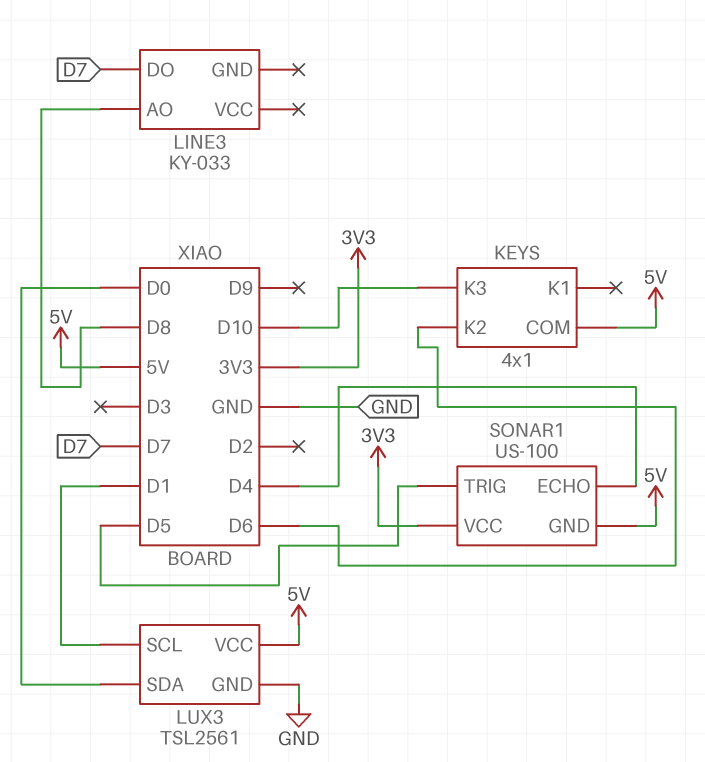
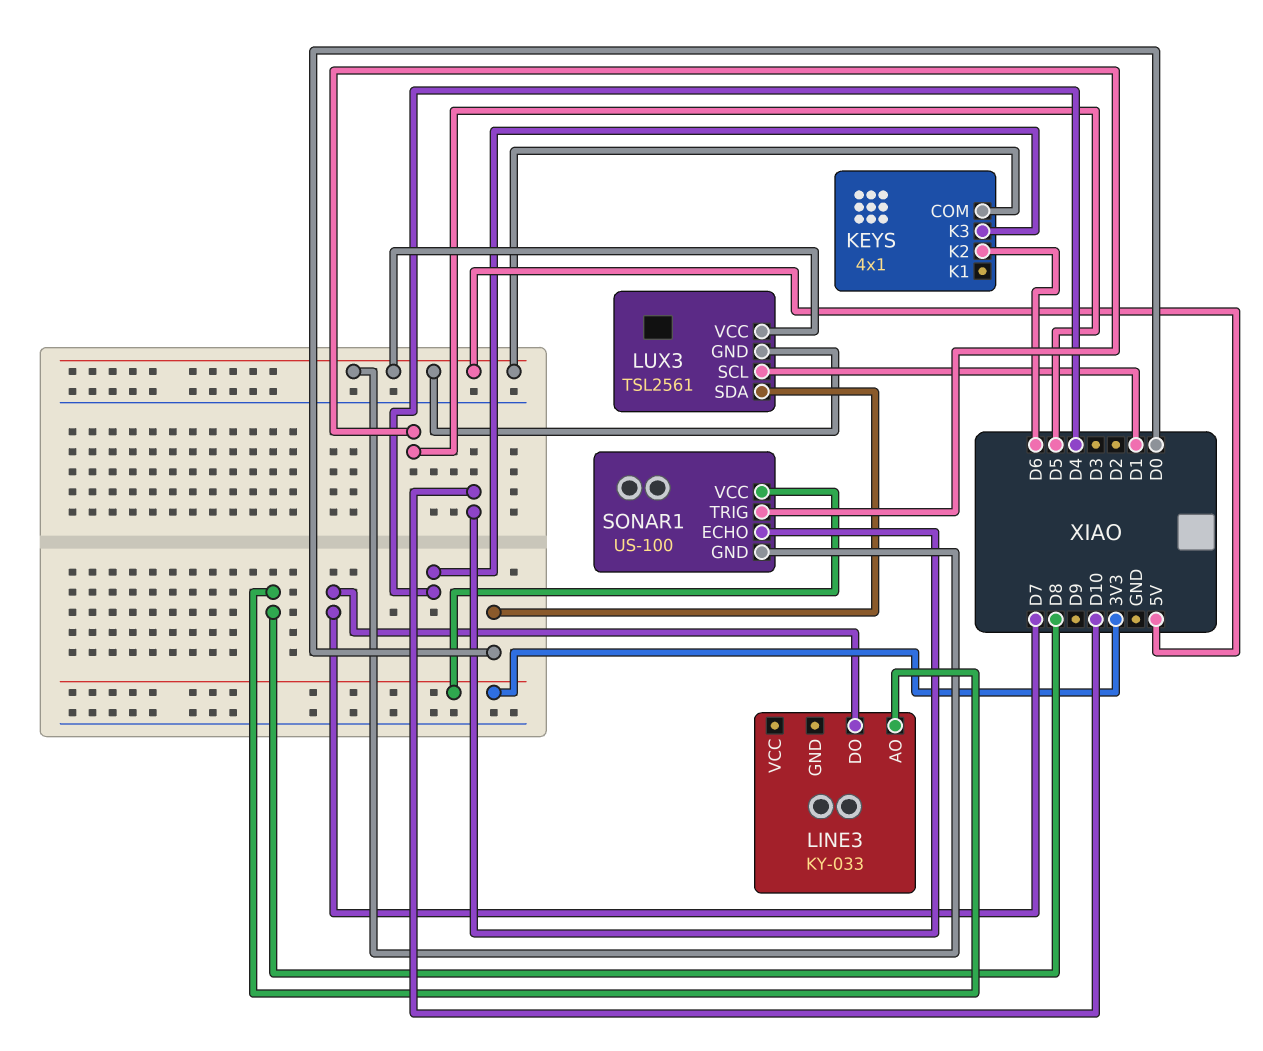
KEYS pin K3: D10 -> D4
LUX3 pin GND: GND -> 5V
SONAR1 pin ECHO: D4 -> D10

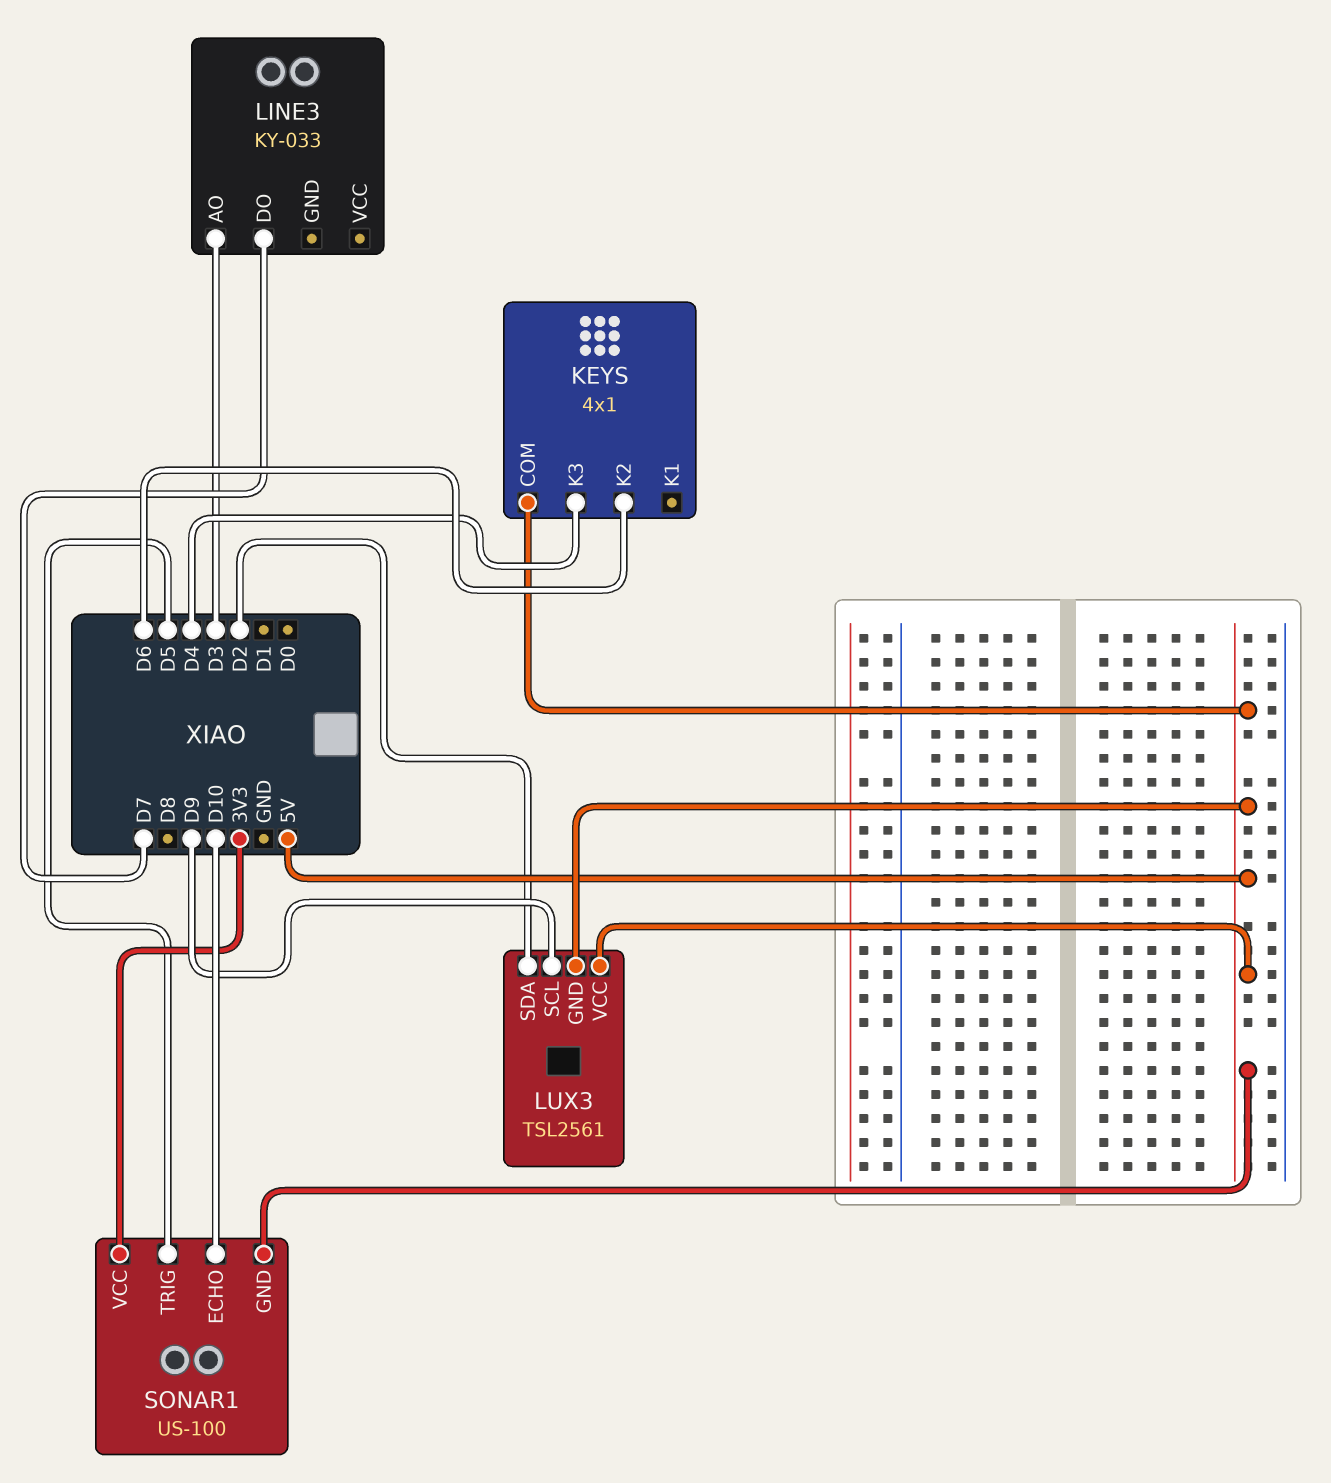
LINE3 pin AO: D8 -> D3
LUX3 pin SCL: D1 -> D9
LUX3 pin SDA: D0 -> D2

